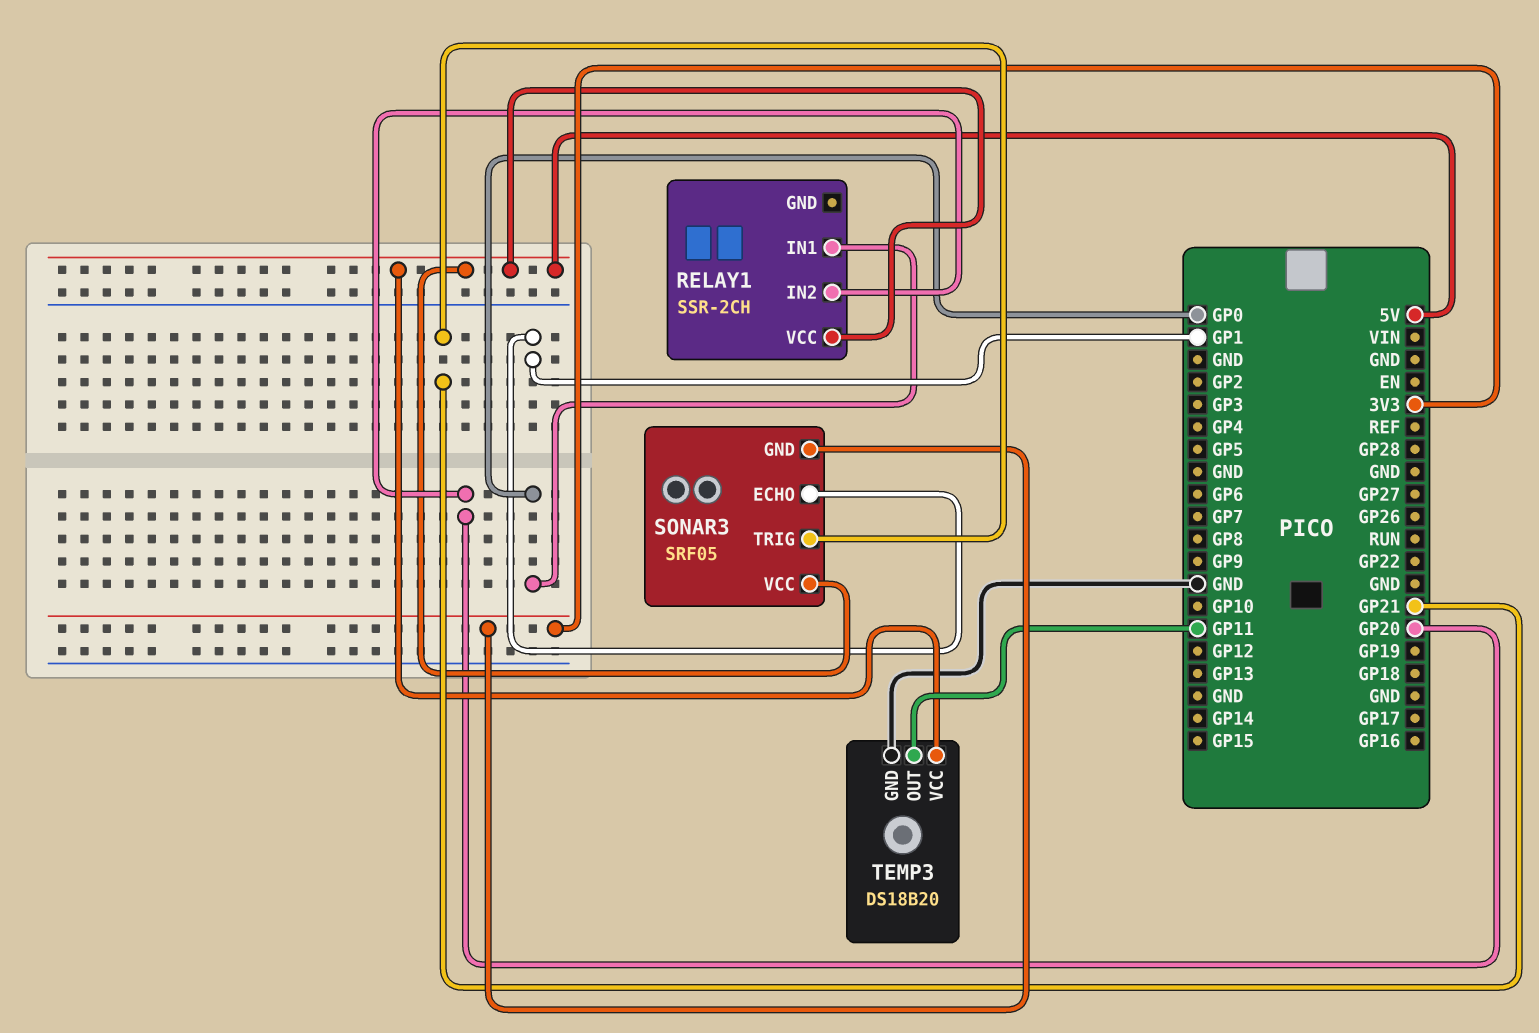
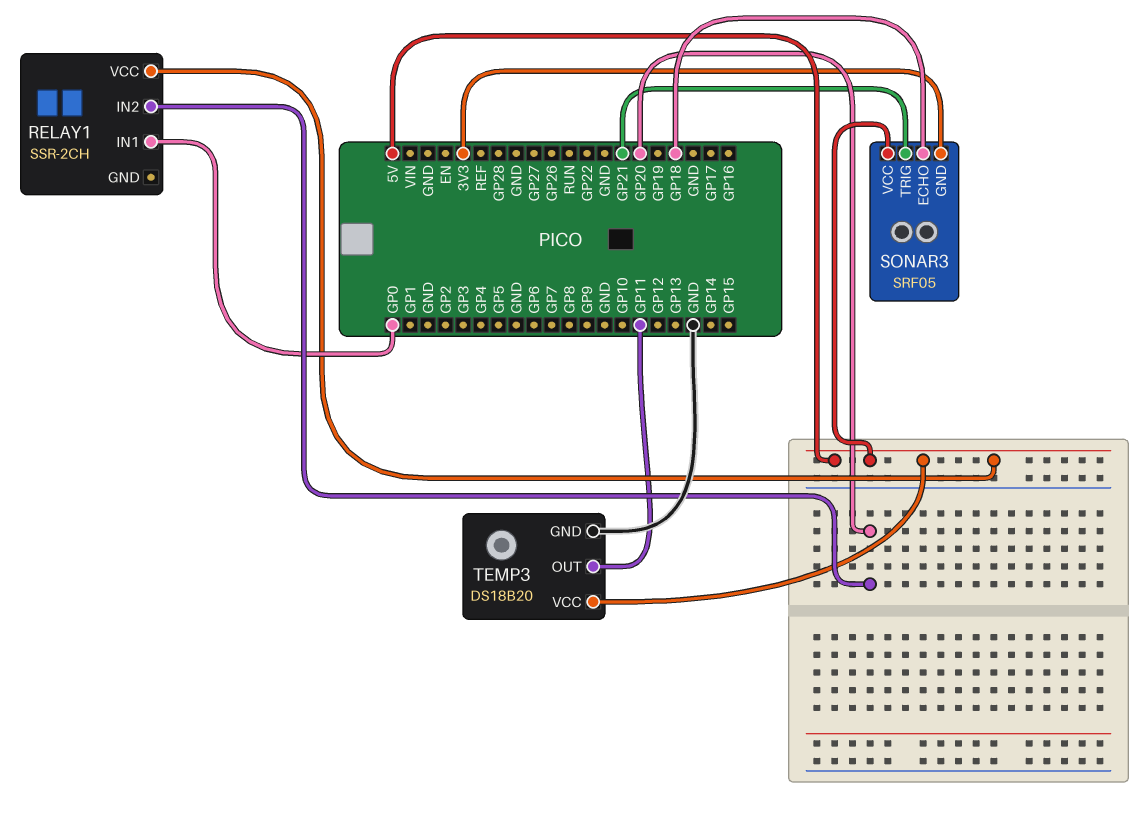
SONAR3 pin ECHO: GP1 -> GP18

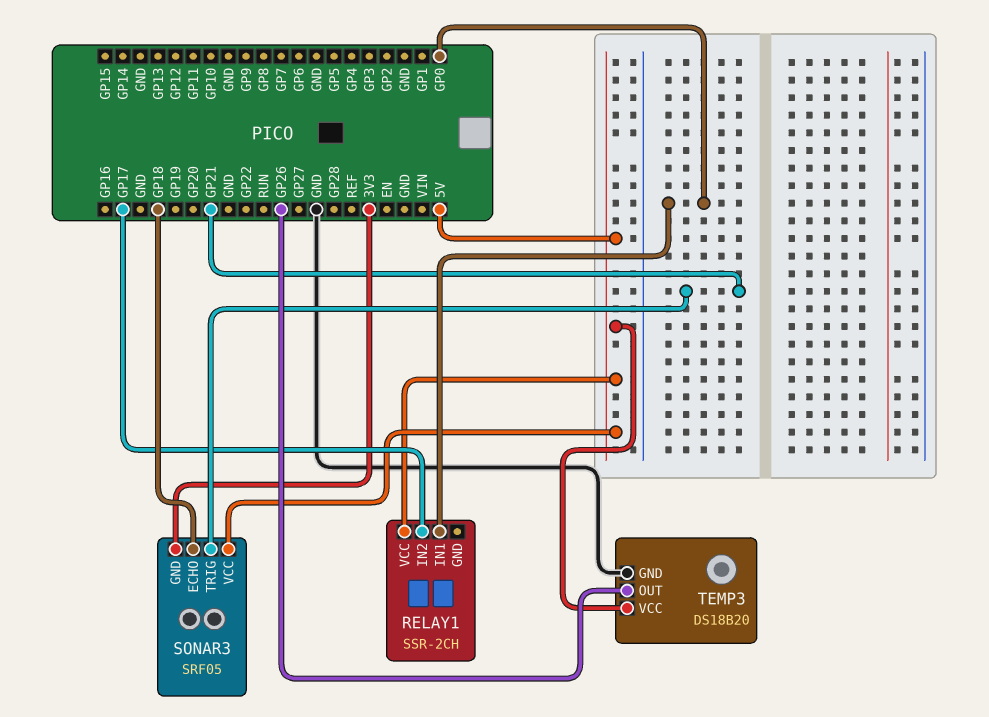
RELAY1 pin IN2: GP20 -> GP17
TEMP3 pin OUT: GP11 -> GP26

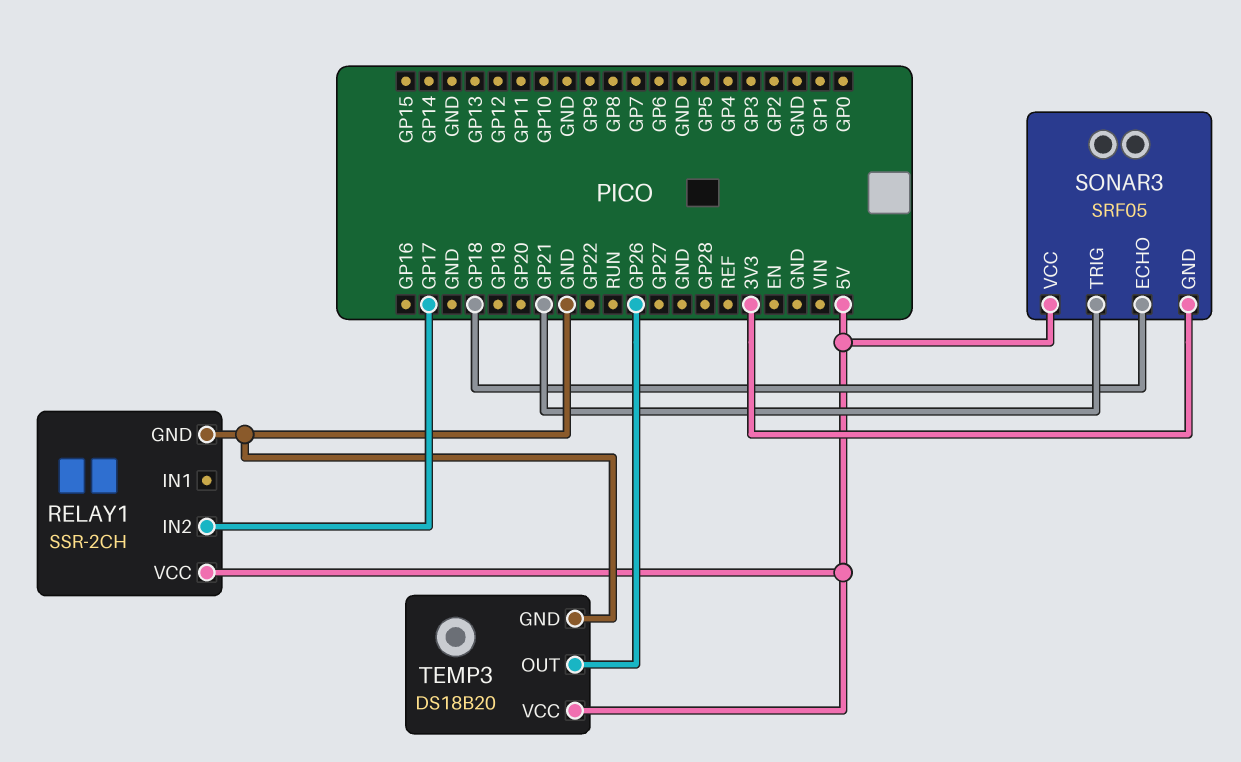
RELAY1 pin GND: none -> GND
RELAY1 pin IN1: GP0 -> none

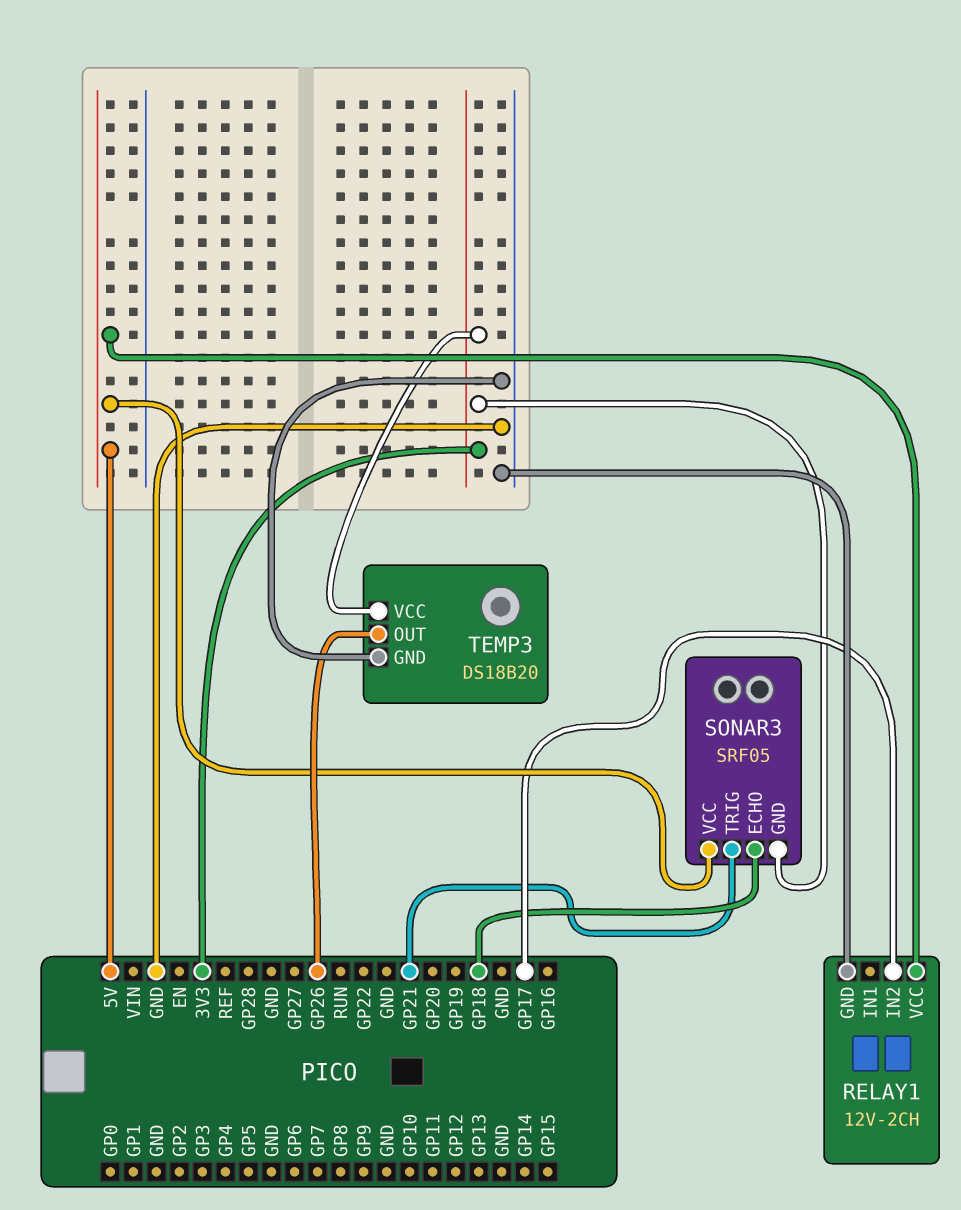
RELAY1: SSR-2CH -> 12V-2CH
TEMP3 pin VCC: 5V -> 3V3

